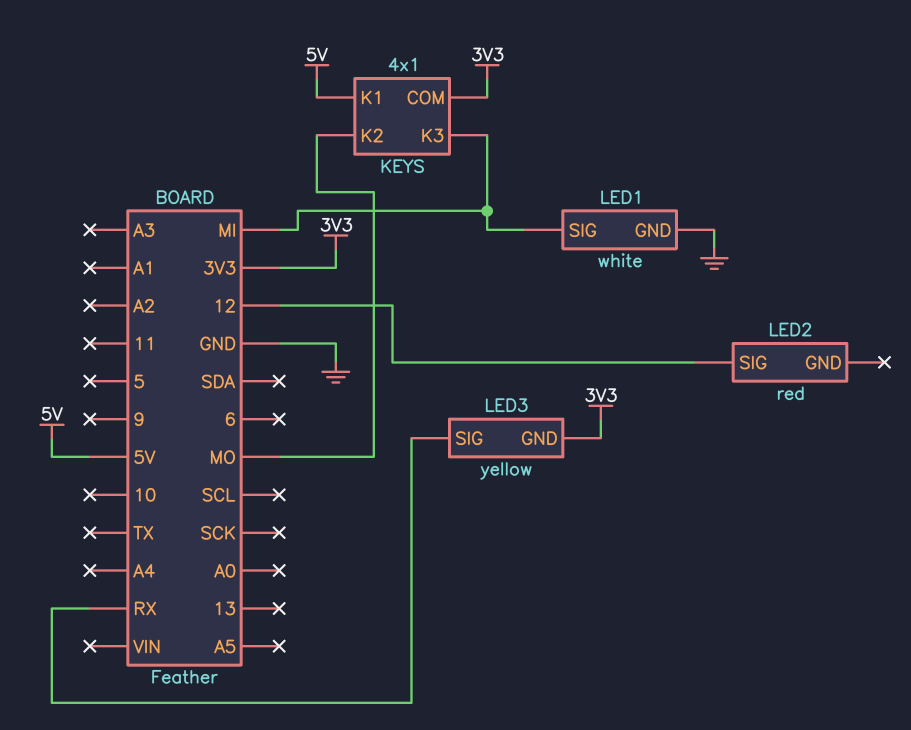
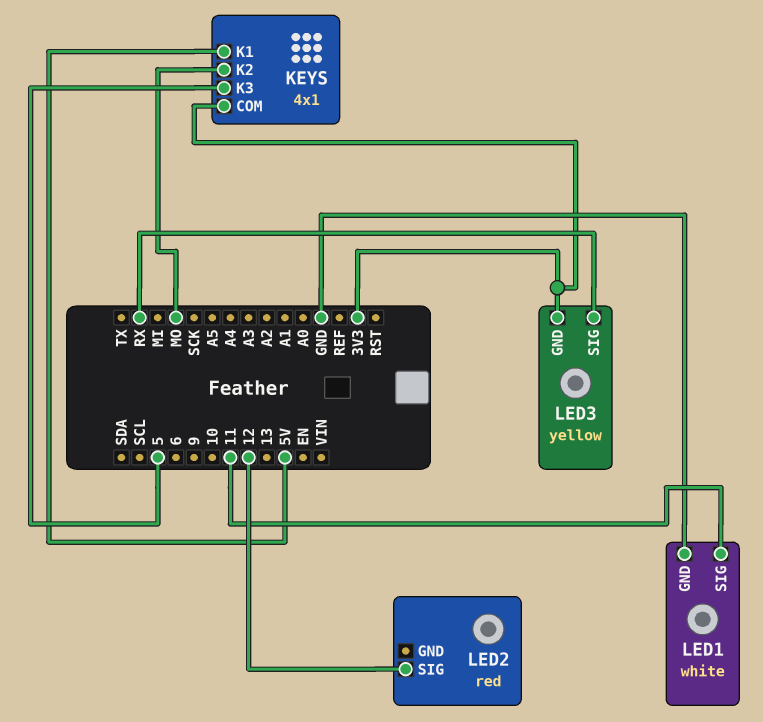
KEYS pin K3: MI -> 5
LED1 pin SIG: MI -> 11

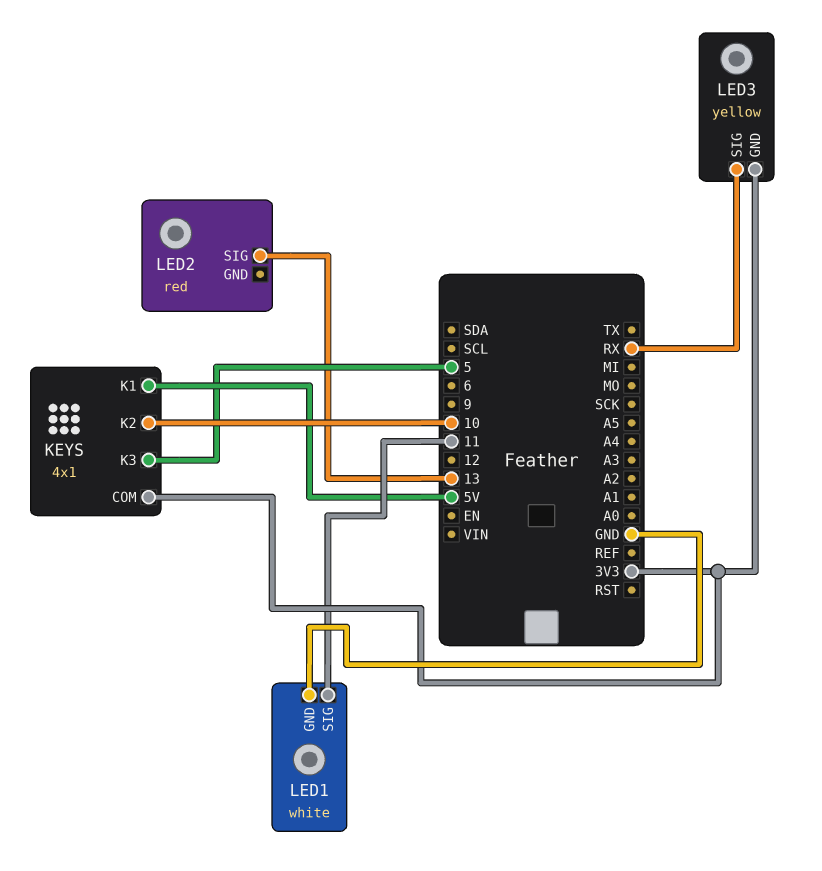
KEYS pin K2: MO -> 10
LED2 pin SIG: 12 -> 13

